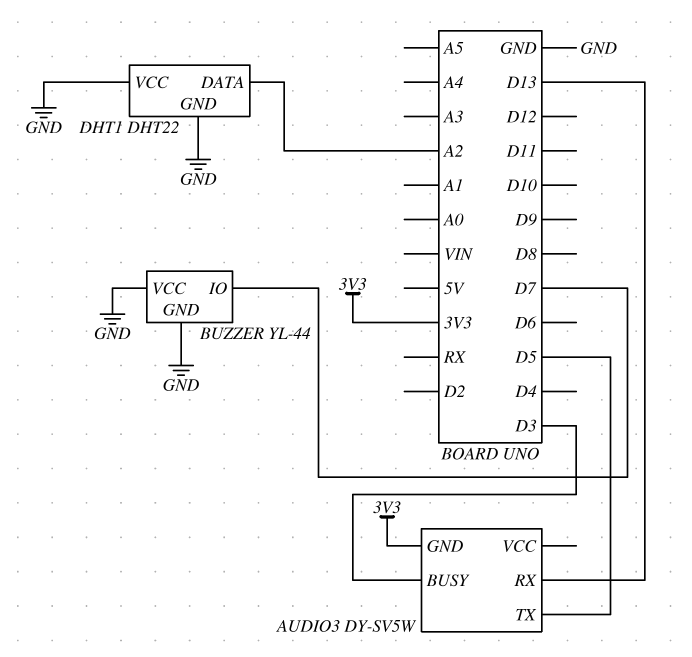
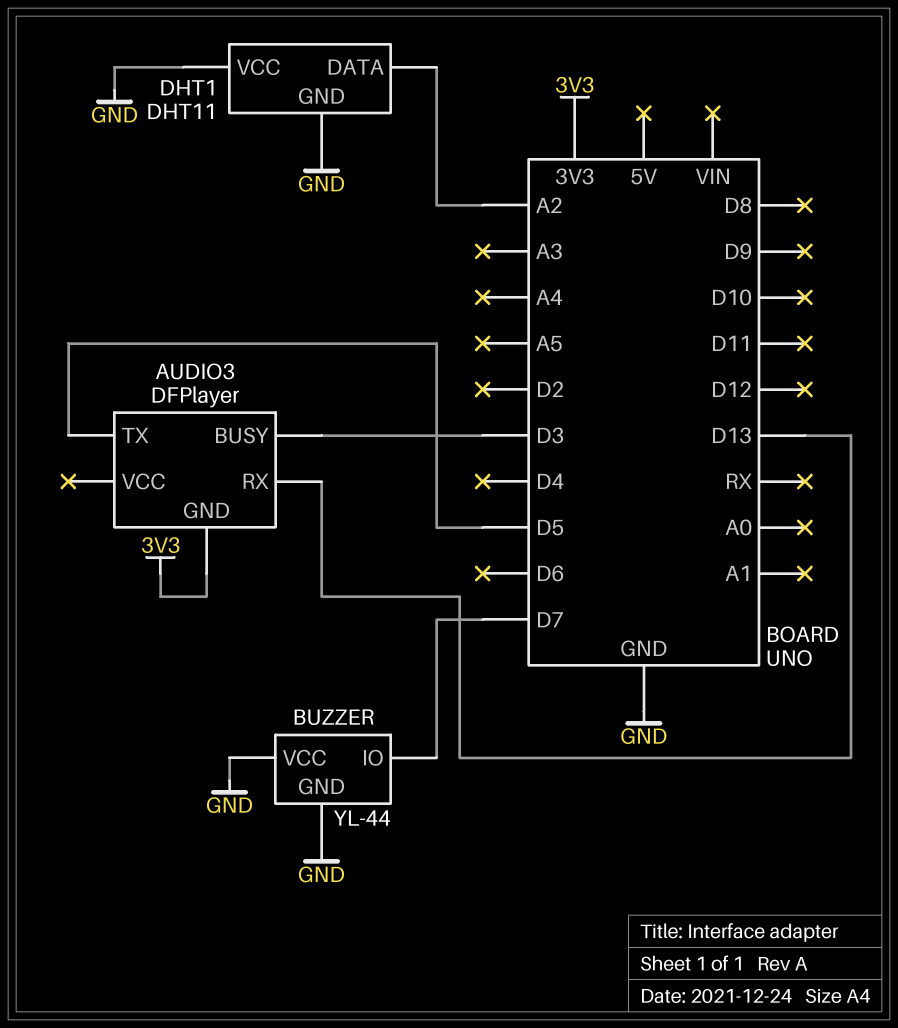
AUDIO3: DY-SV5W -> DFPlayer
DHT1: DHT22 -> DHT11

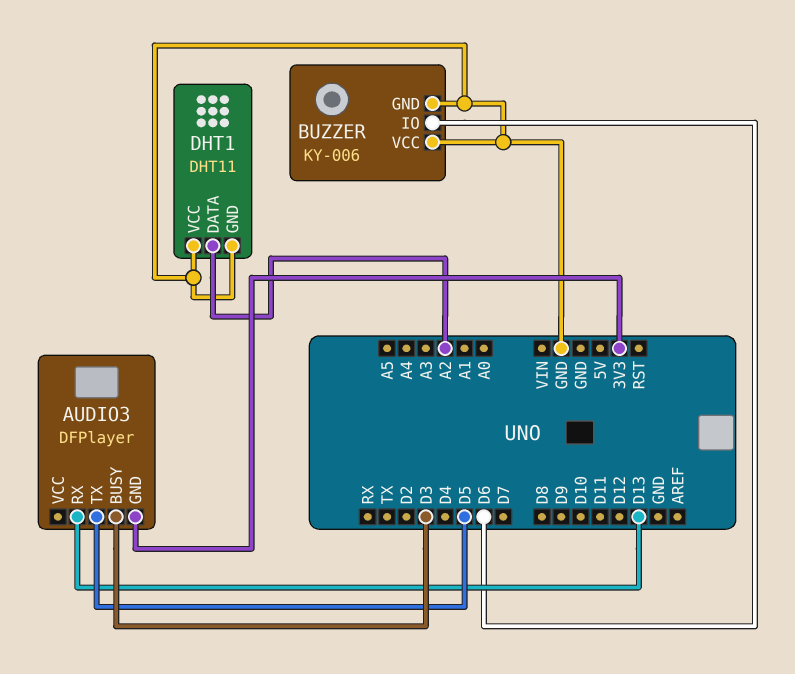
BUZZER: YL-44 -> KY-006
BUZZER pin IO: D7 -> D6

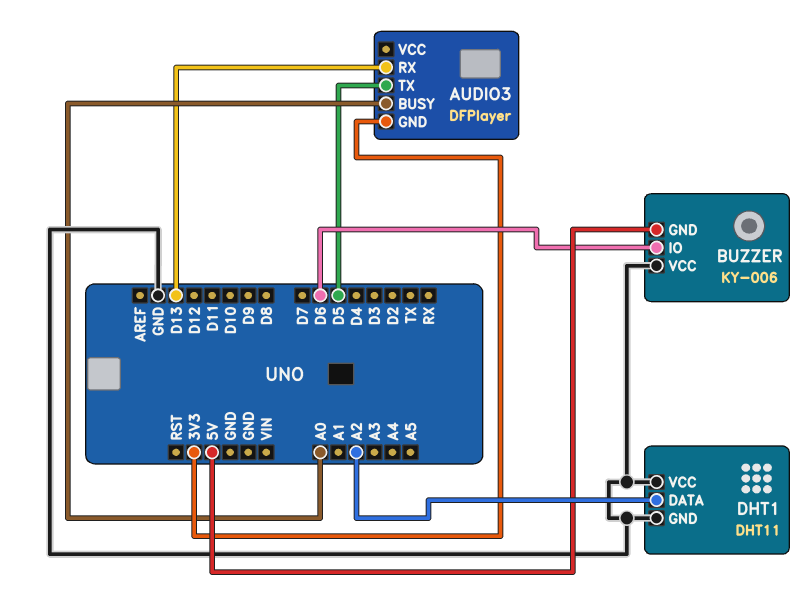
AUDIO3 pin BUSY: D3 -> A0
BUZZER pin GND: GND -> 5V

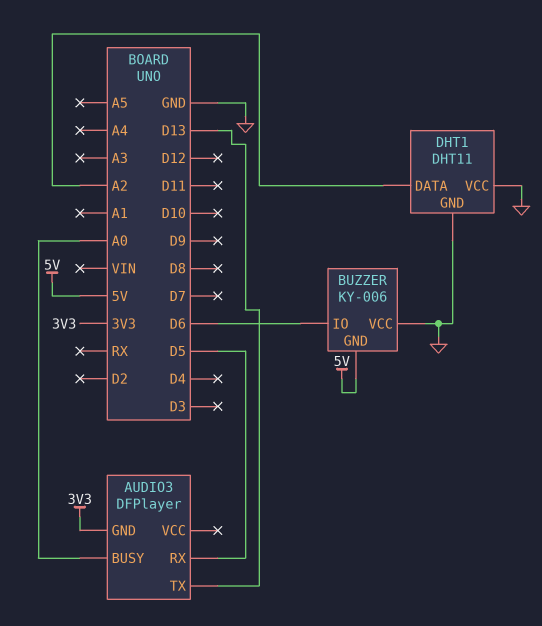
AUDIO3 pin RX: D13 -> D5
AUDIO3 pin TX: D5 -> D13

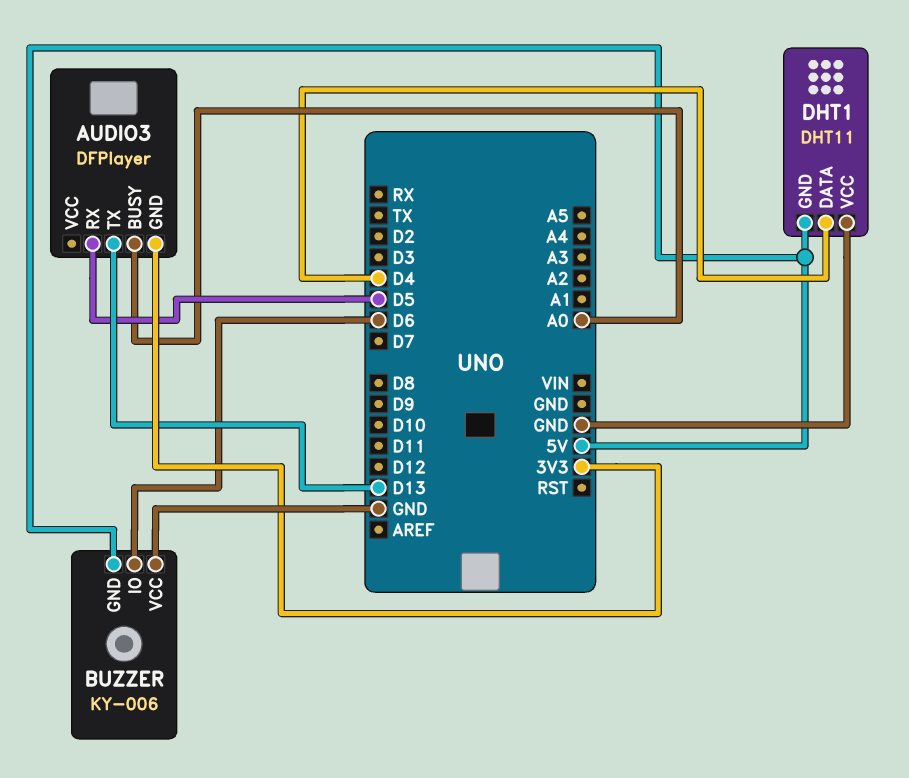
DHT1 pin DATA: A2 -> D4
DHT1 pin GND: GND -> 5V

